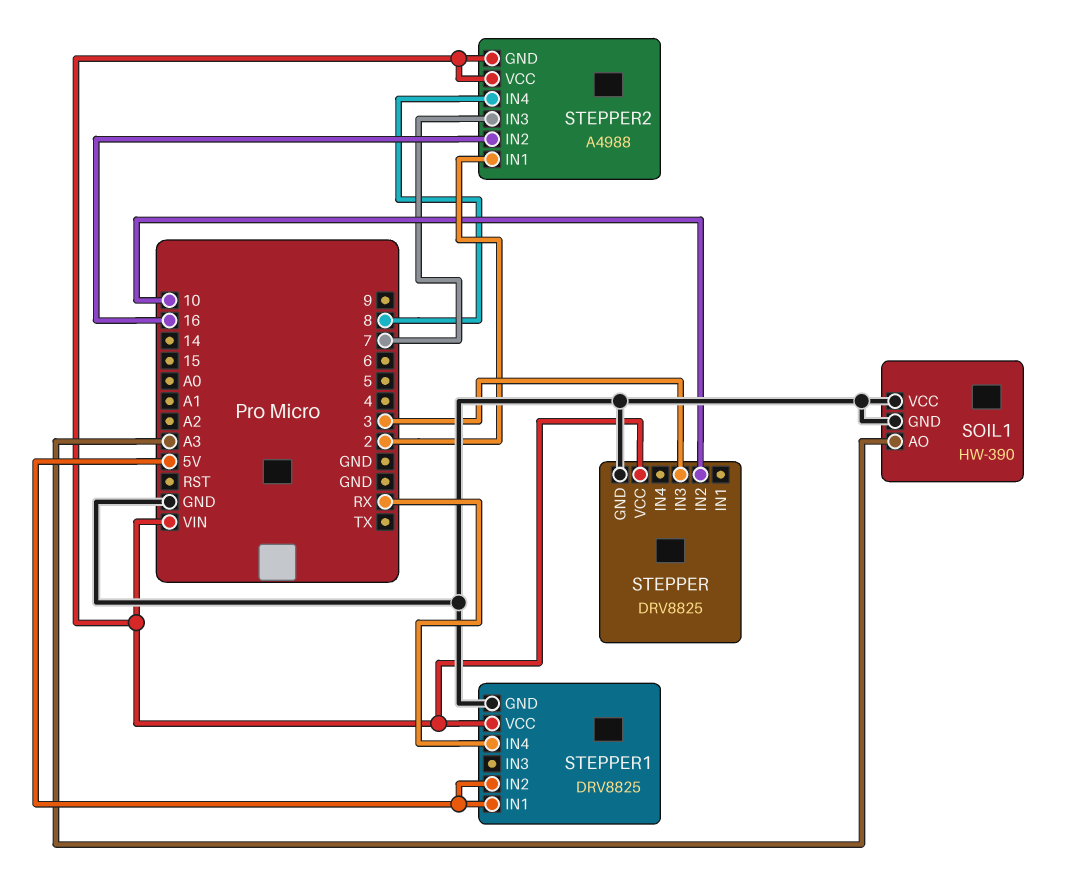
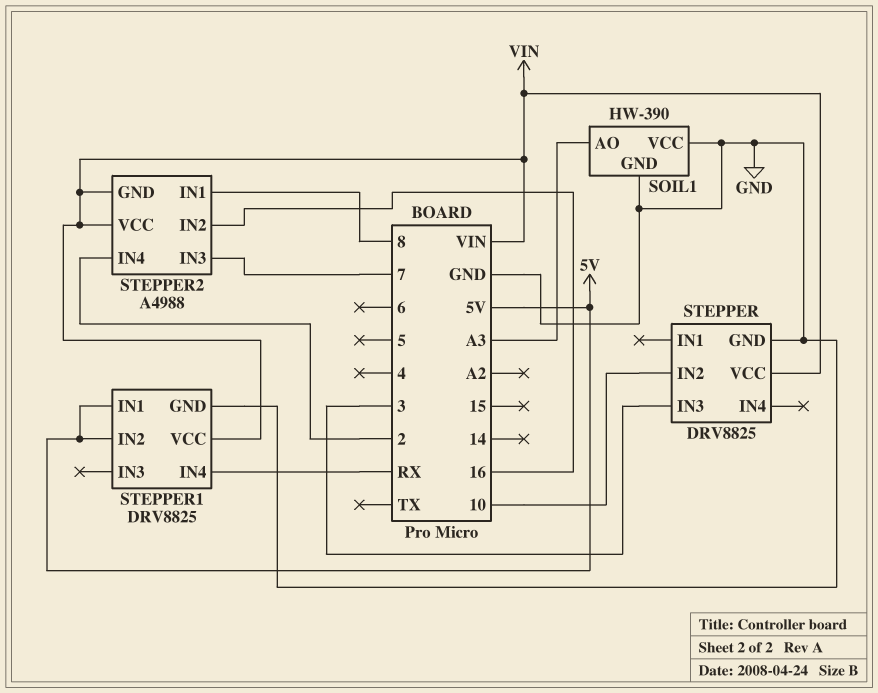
STEPPER2 pin IN1: 2 -> 8
STEPPER2 pin IN4: 8 -> 2

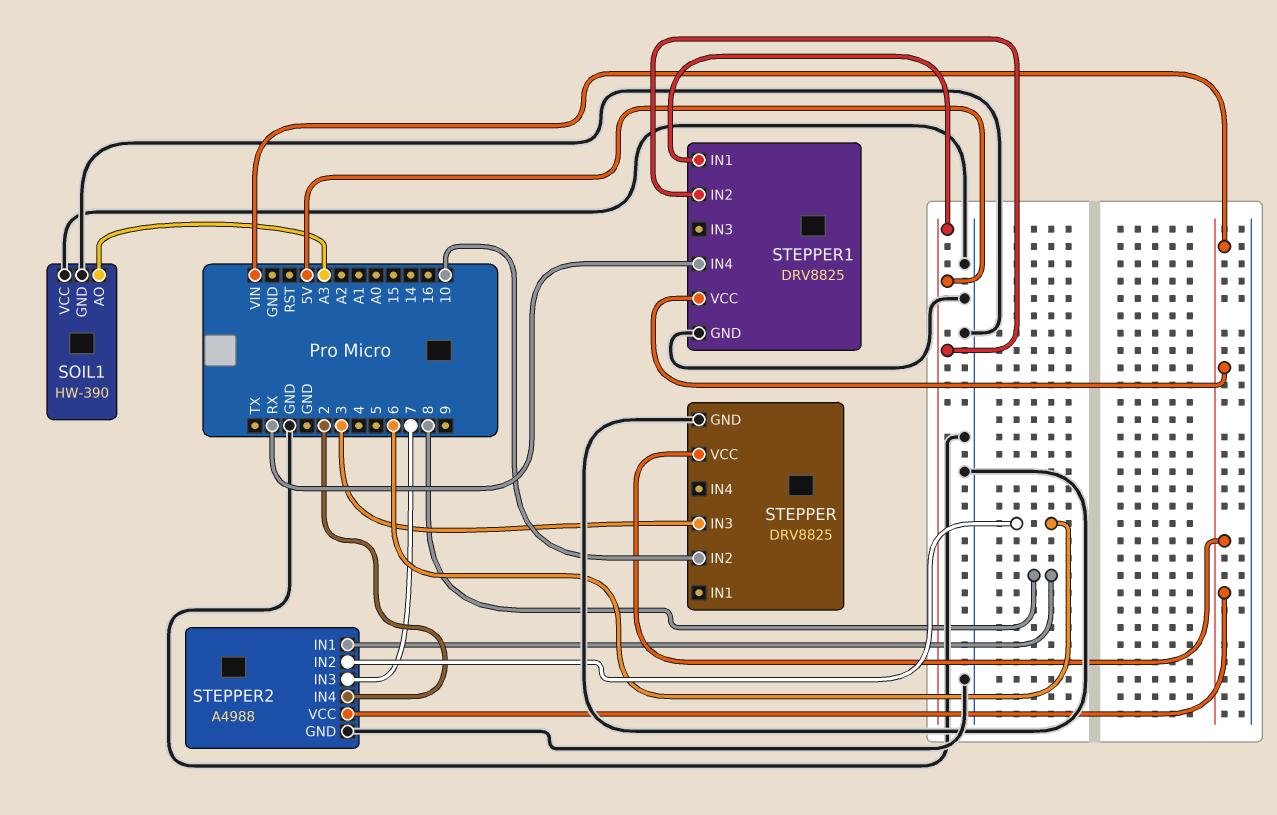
STEPPER2 pin GND: VIN -> GND
STEPPER2 pin IN2: 16 -> 6

